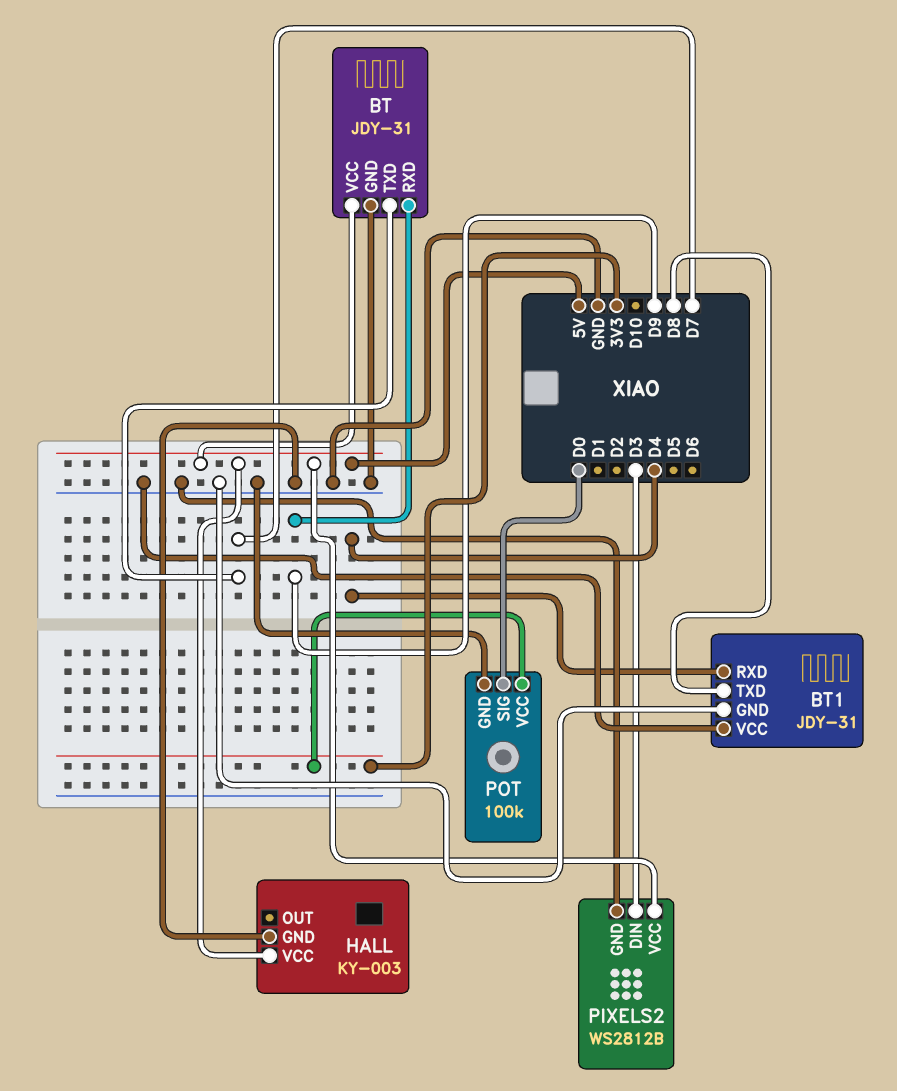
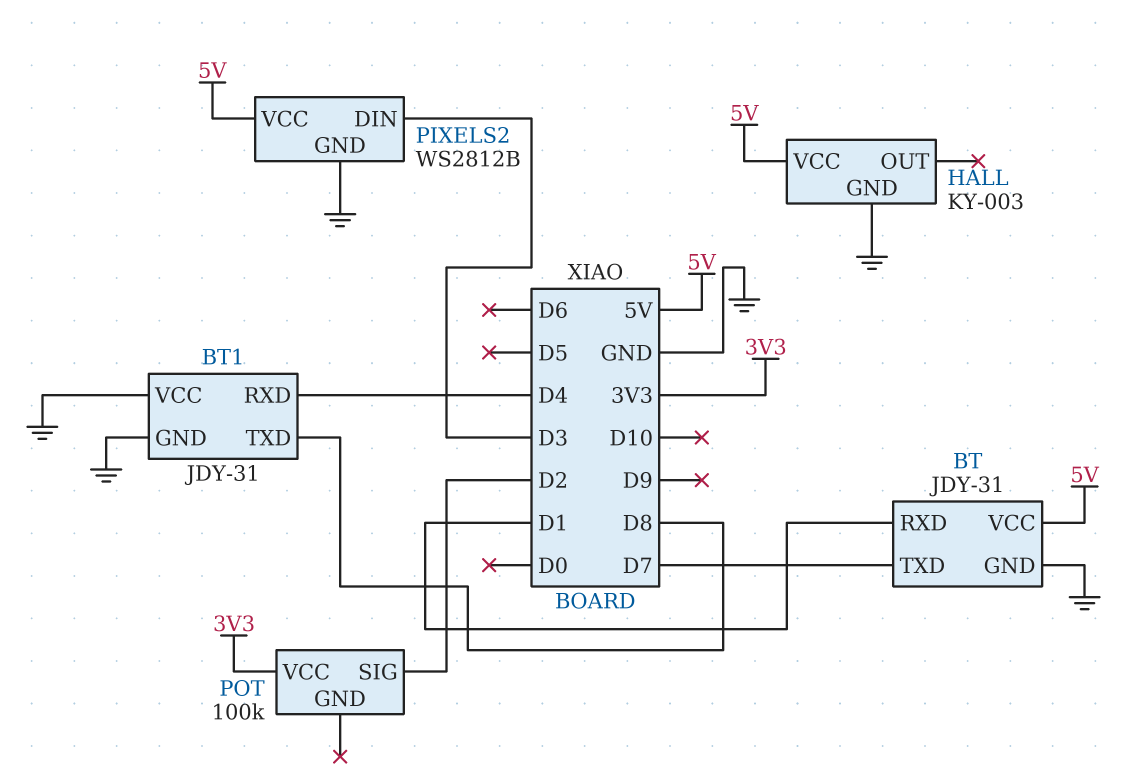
BT pin RXD: D9 -> D1
POT pin GND: GND -> none
POT pin SIG: D0 -> D2

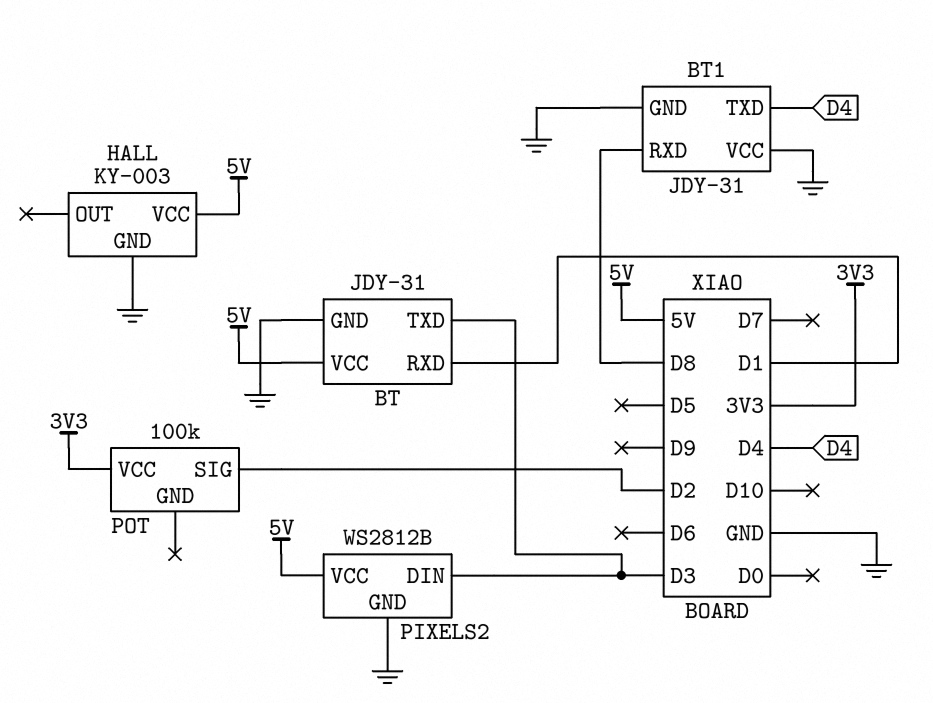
BT pin TXD: D7 -> D3
BT1 pin RXD: D4 -> D8
BT1 pin TXD: D8 -> D4

